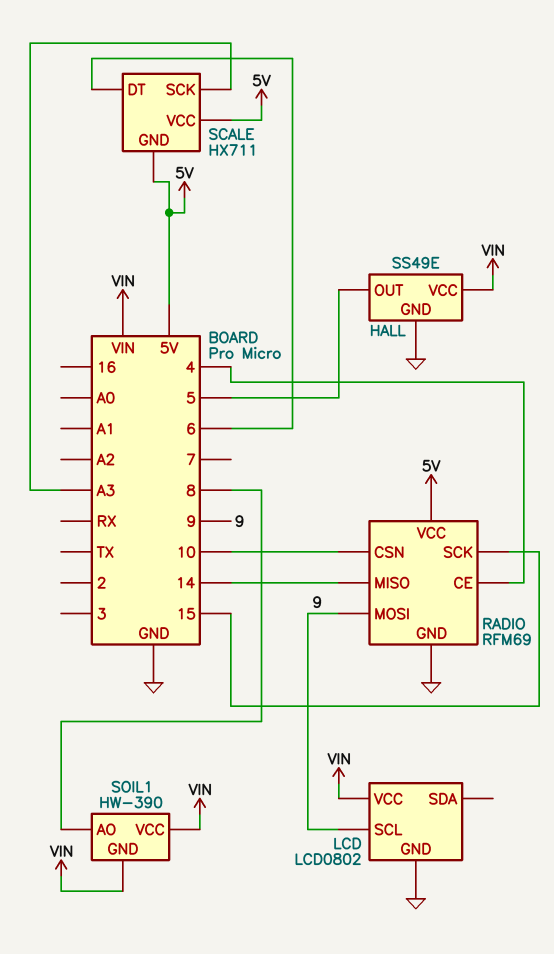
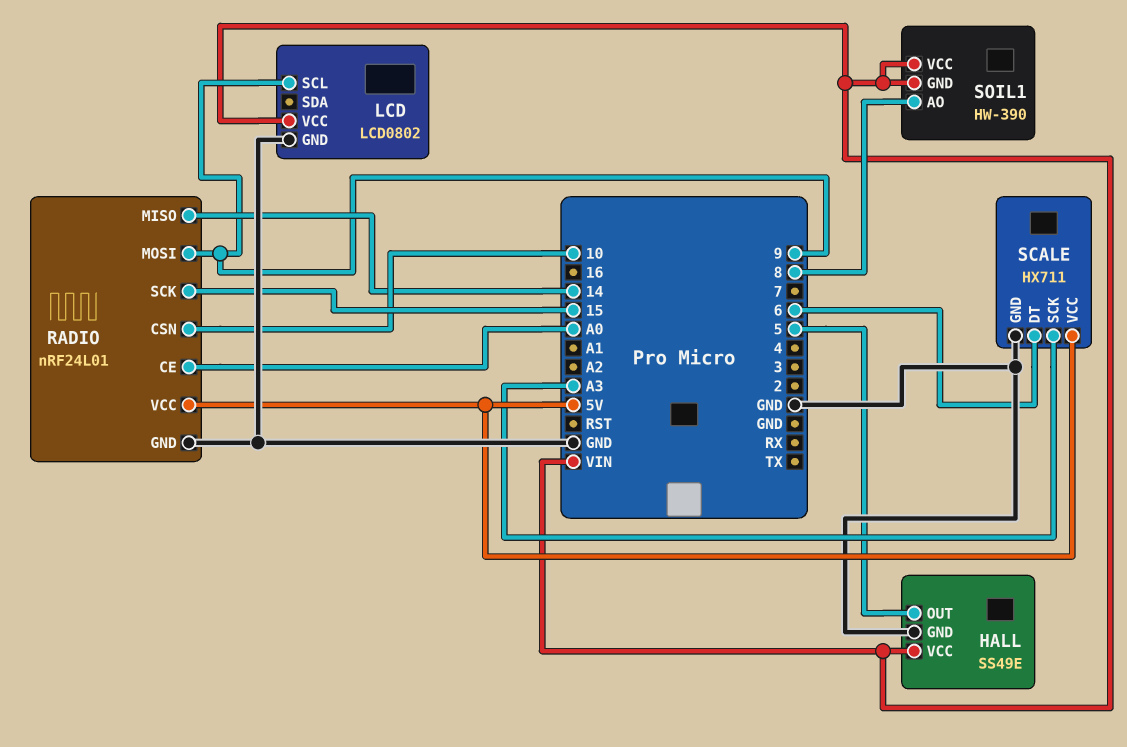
RADIO: RFM69 -> nRF24L01
RADIO pin CE: 4 -> A0
SCALE pin GND: 5V -> GND

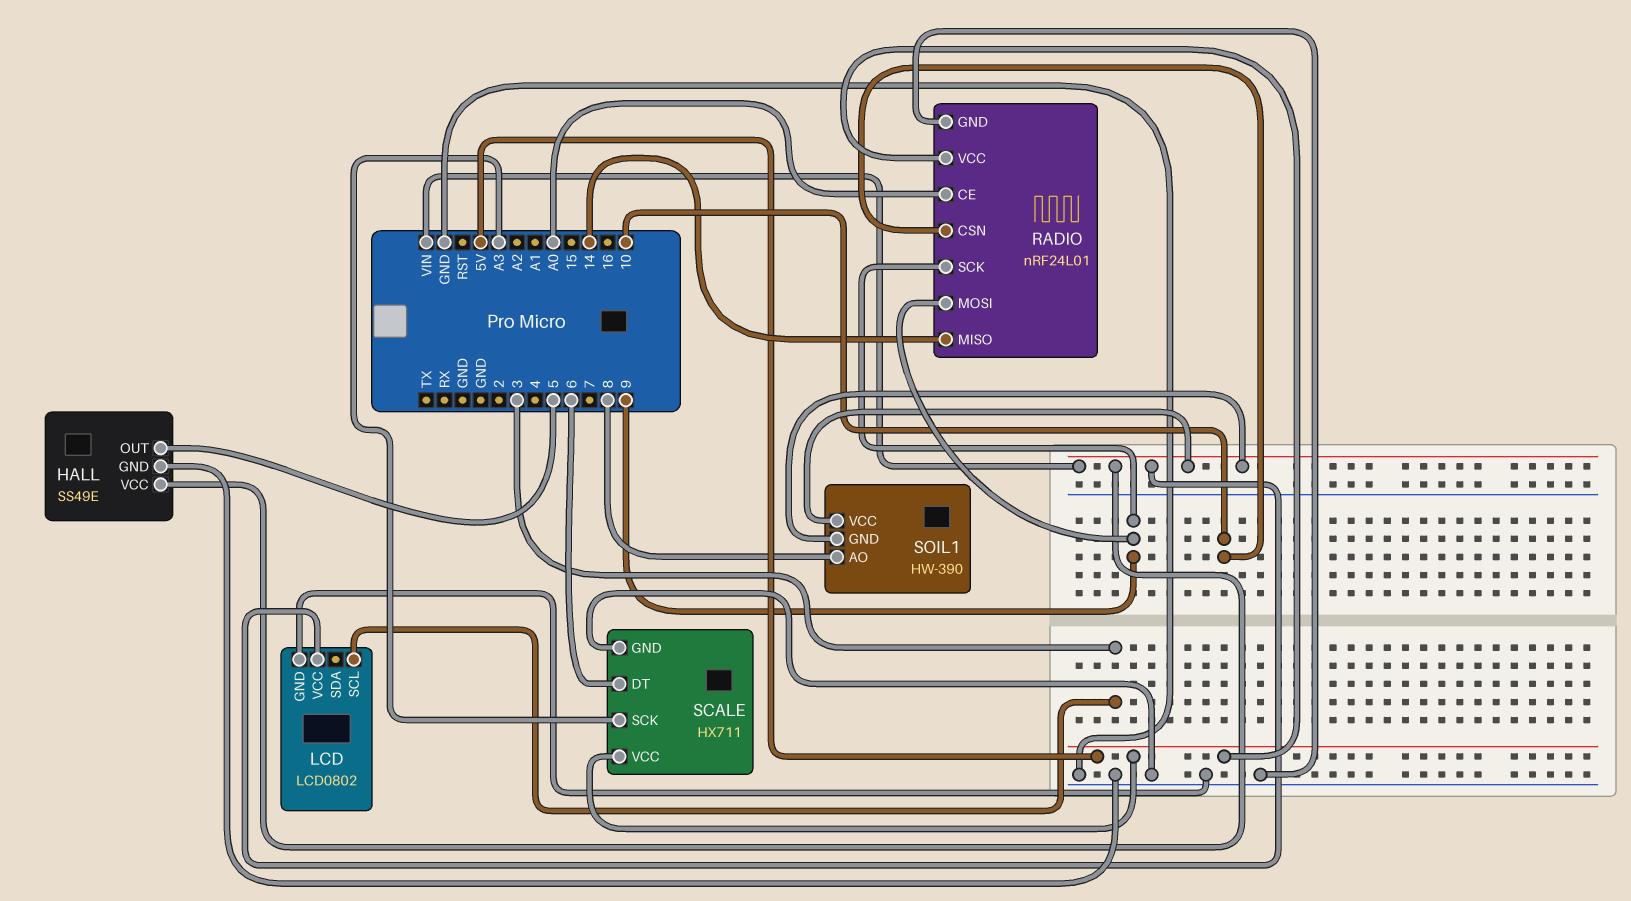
LCD pin SCL: 9 -> 3
RADIO pin SCK: 15 -> 9

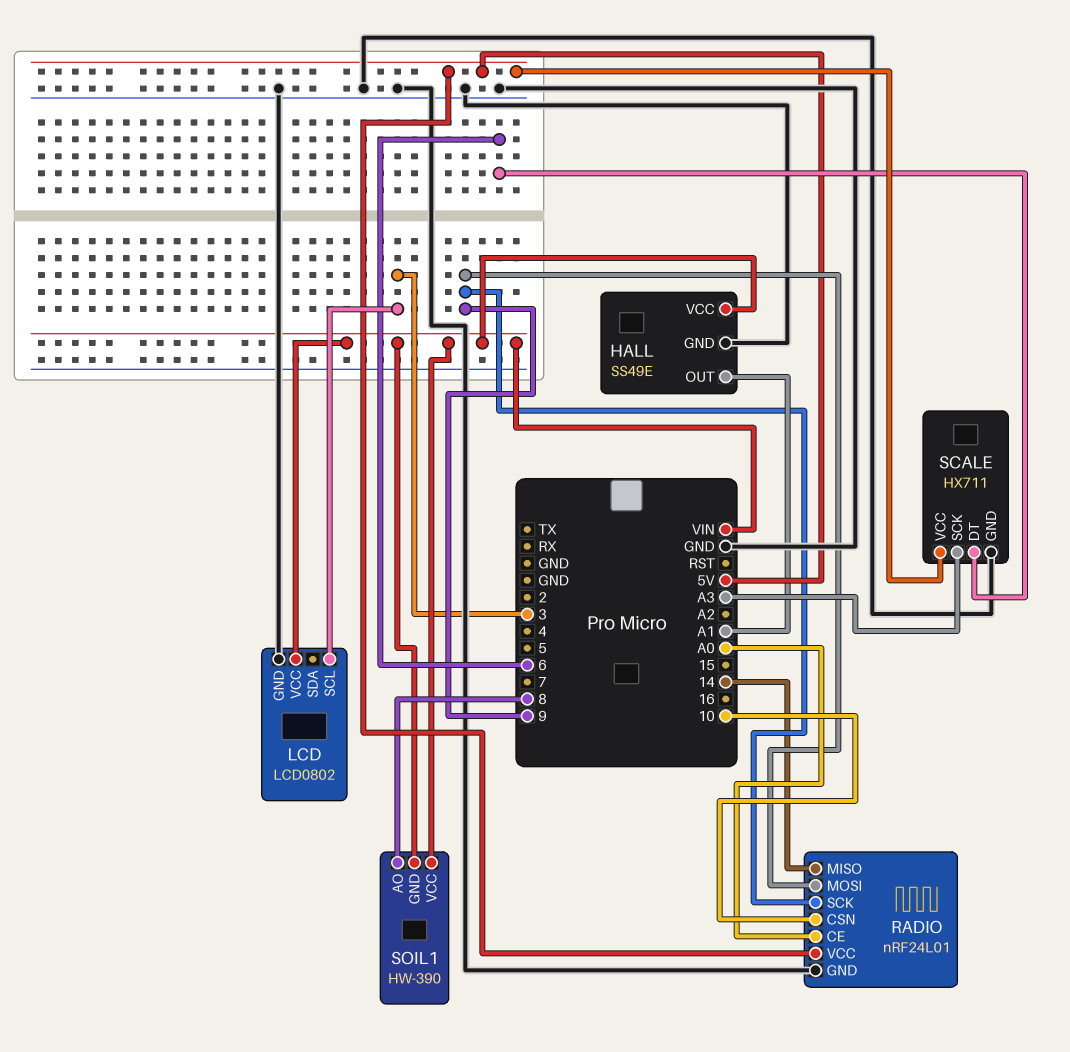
HALL pin OUT: 5 -> A1

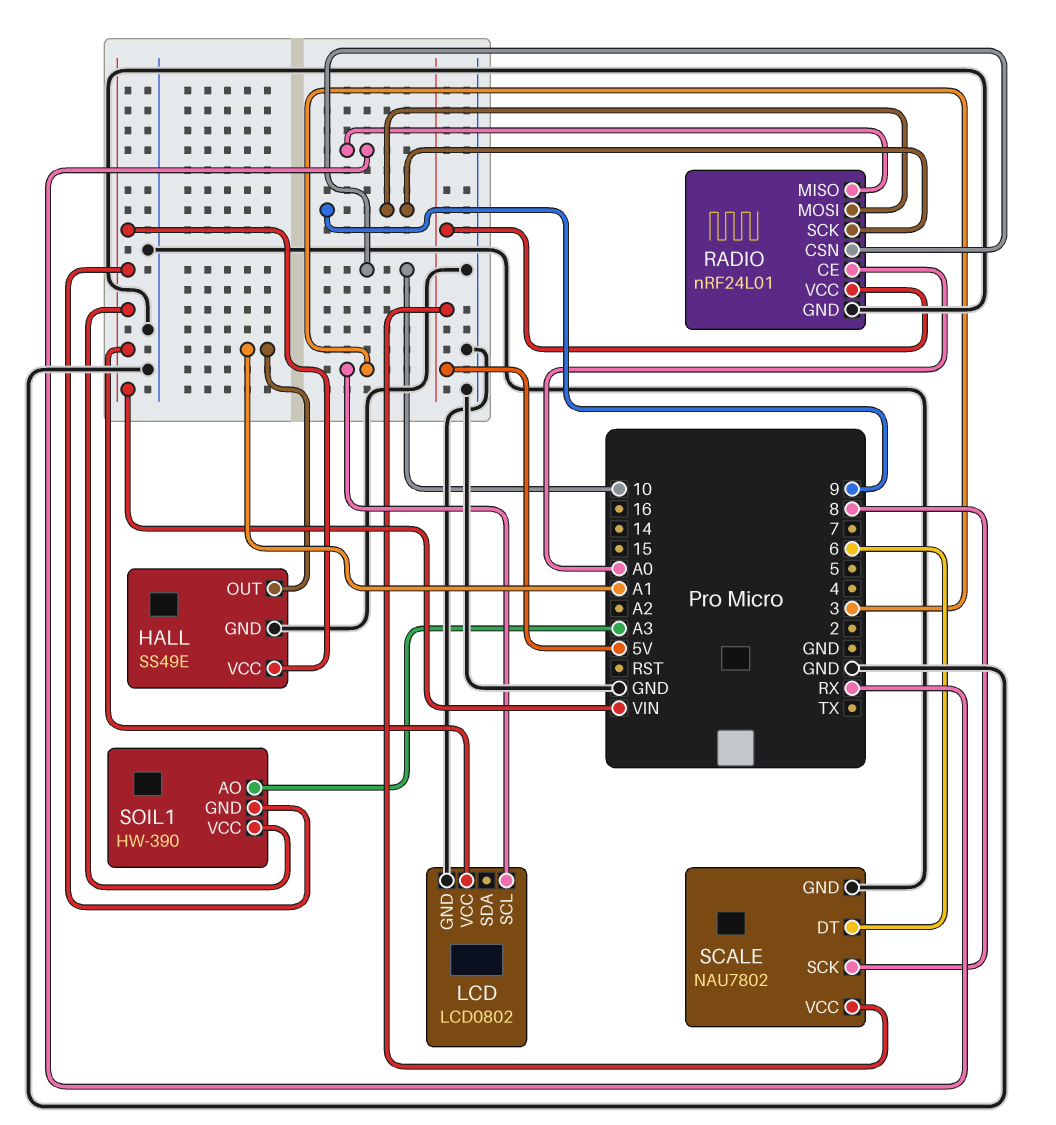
RADIO pin MISO: 14 -> RX
SCALE: HX711 -> NAU7802
SCALE pin SCK: A3 -> 8
SOIL1 pin AO: 8 -> A3

